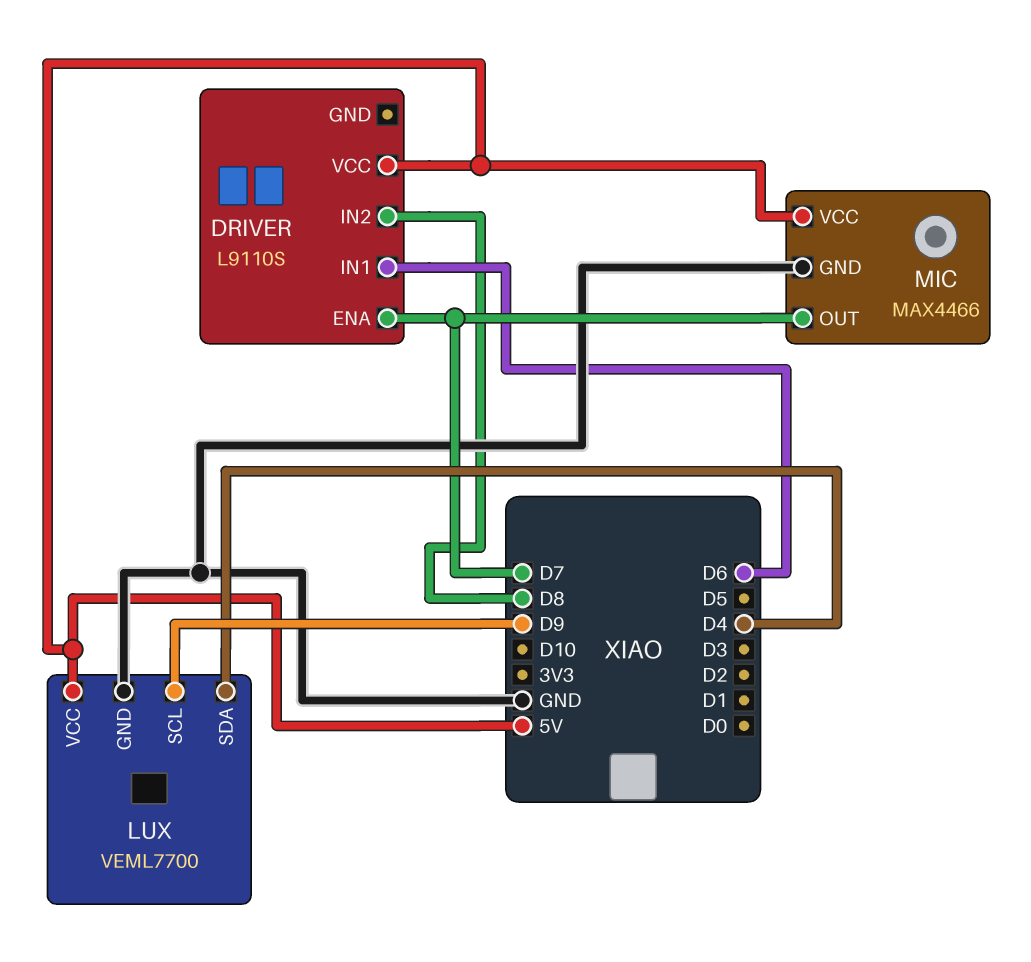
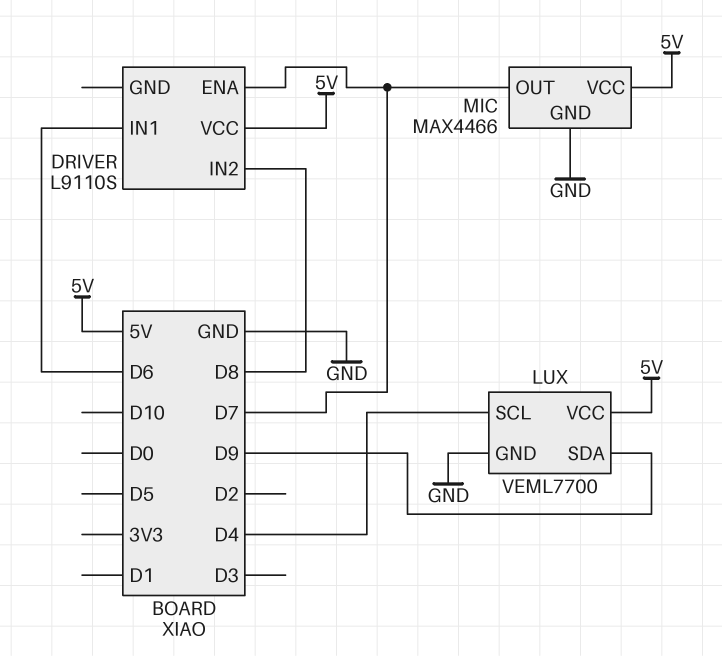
LUX pin SCL: D9 -> D4
LUX pin SDA: D4 -> D9

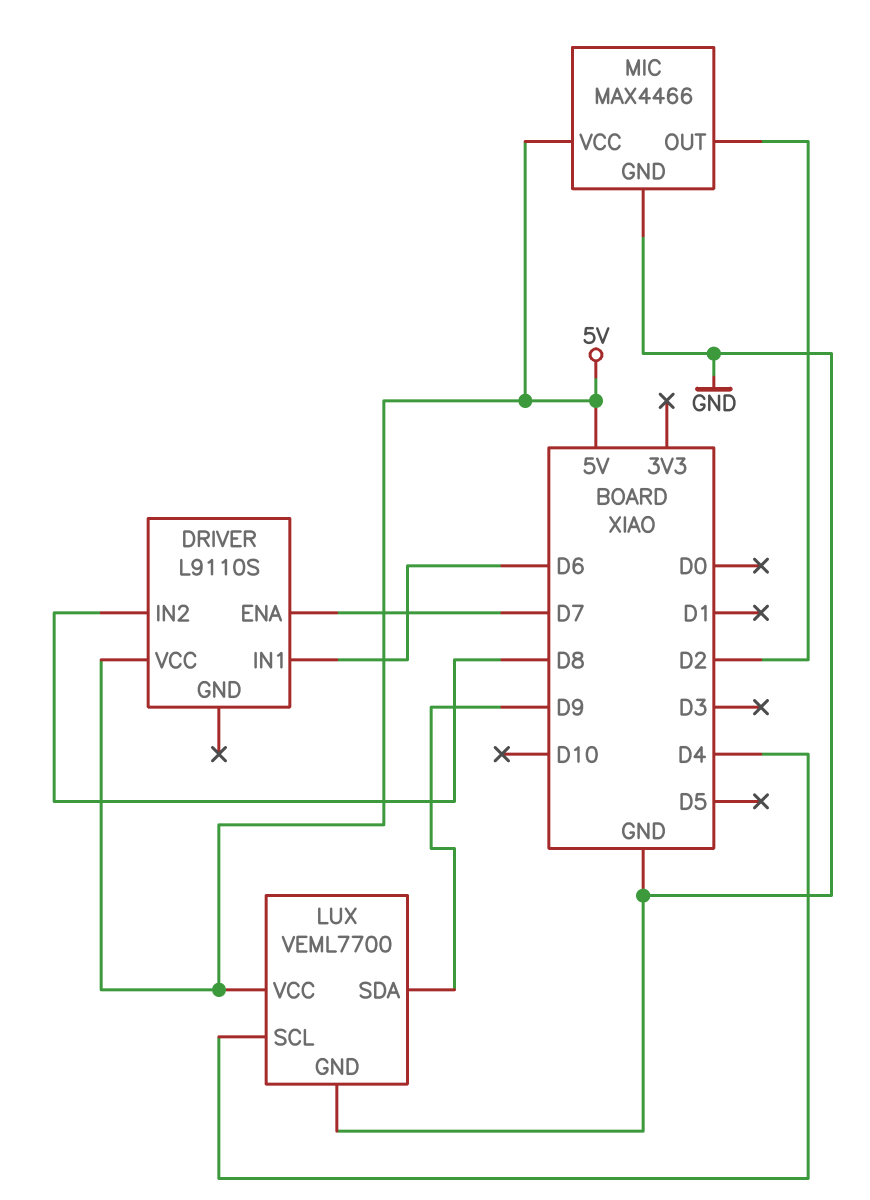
MIC pin OUT: D7 -> D2

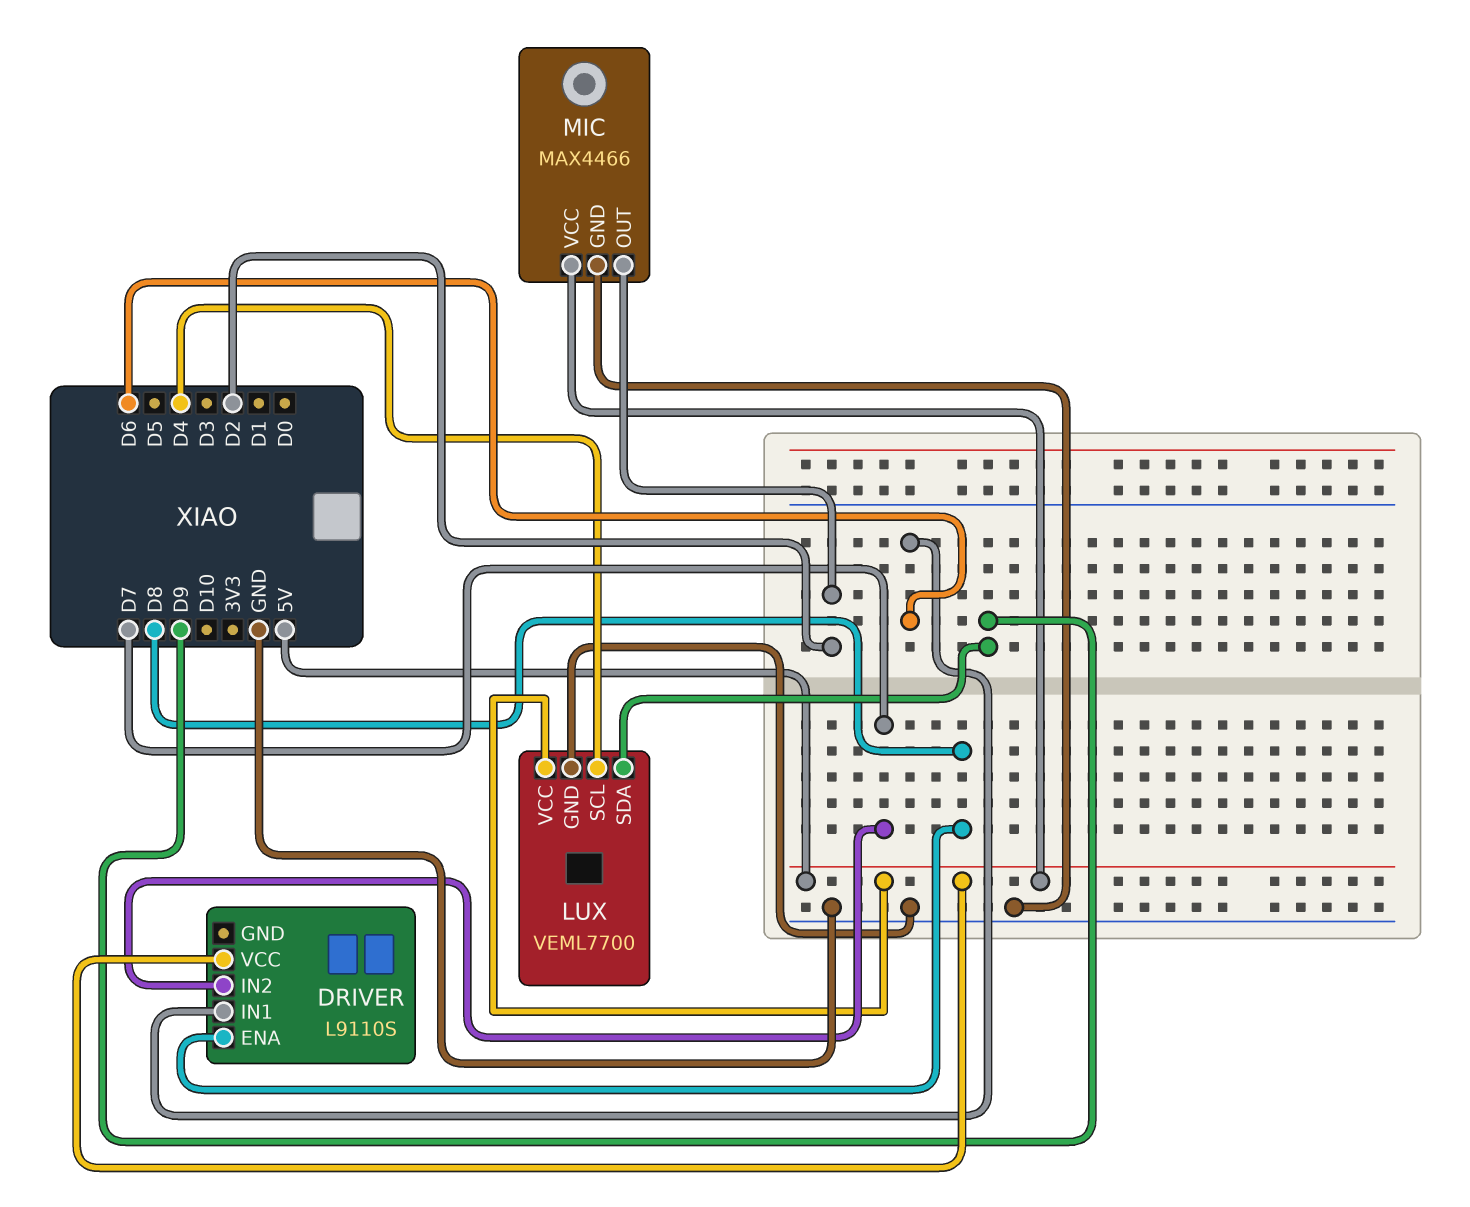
DRIVER pin ENA: D7 -> D8
DRIVER pin IN2: D8 -> D7

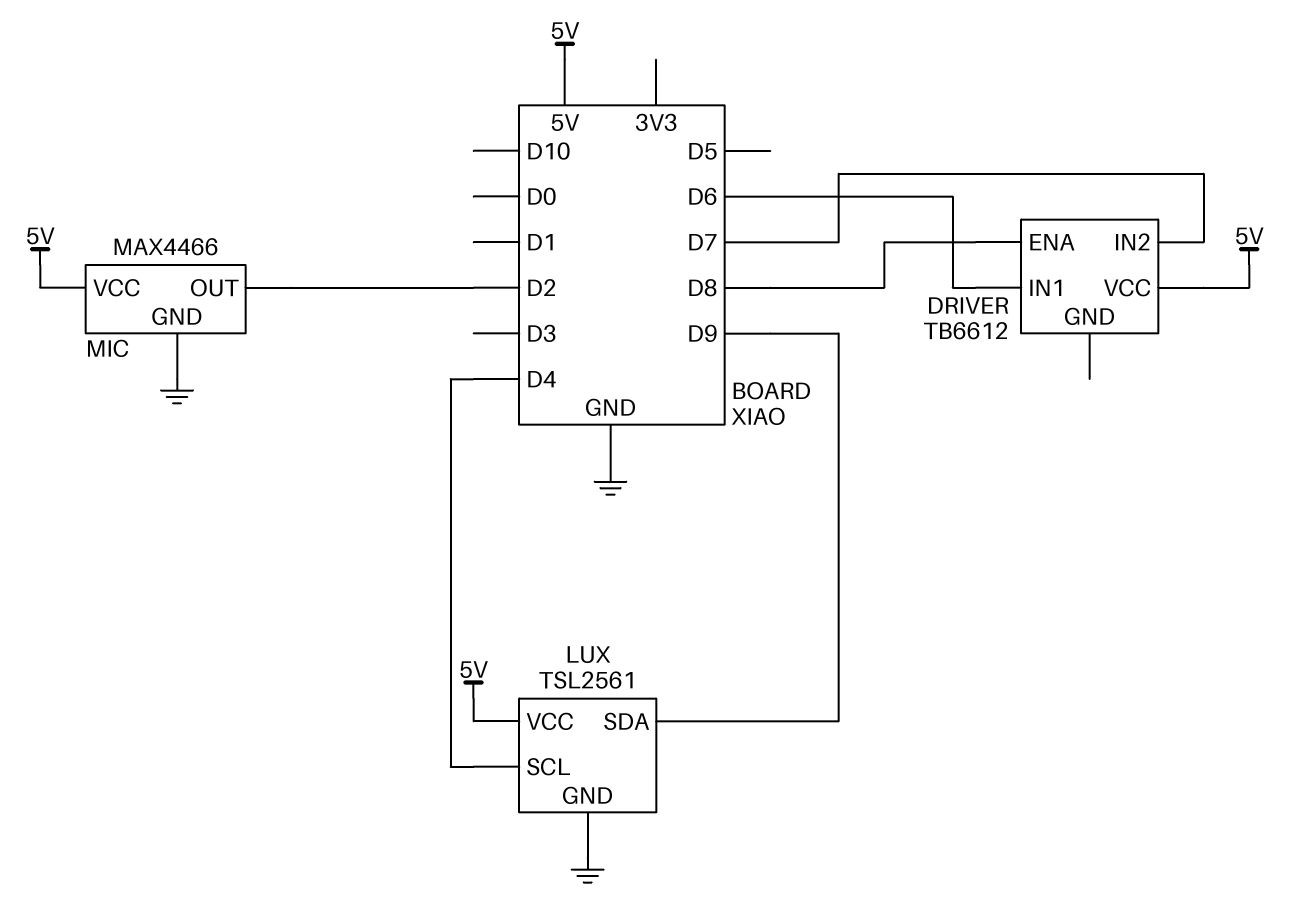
DRIVER: L9110S -> TB6612
LUX: VEML7700 -> TSL2561

